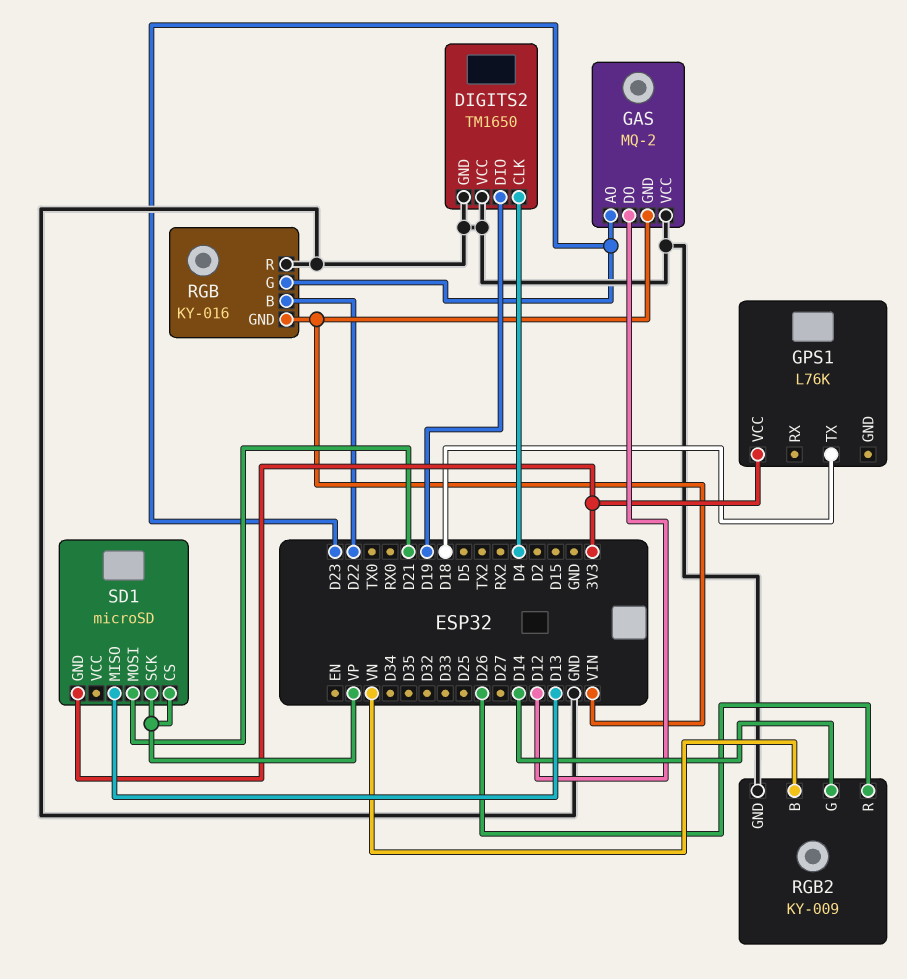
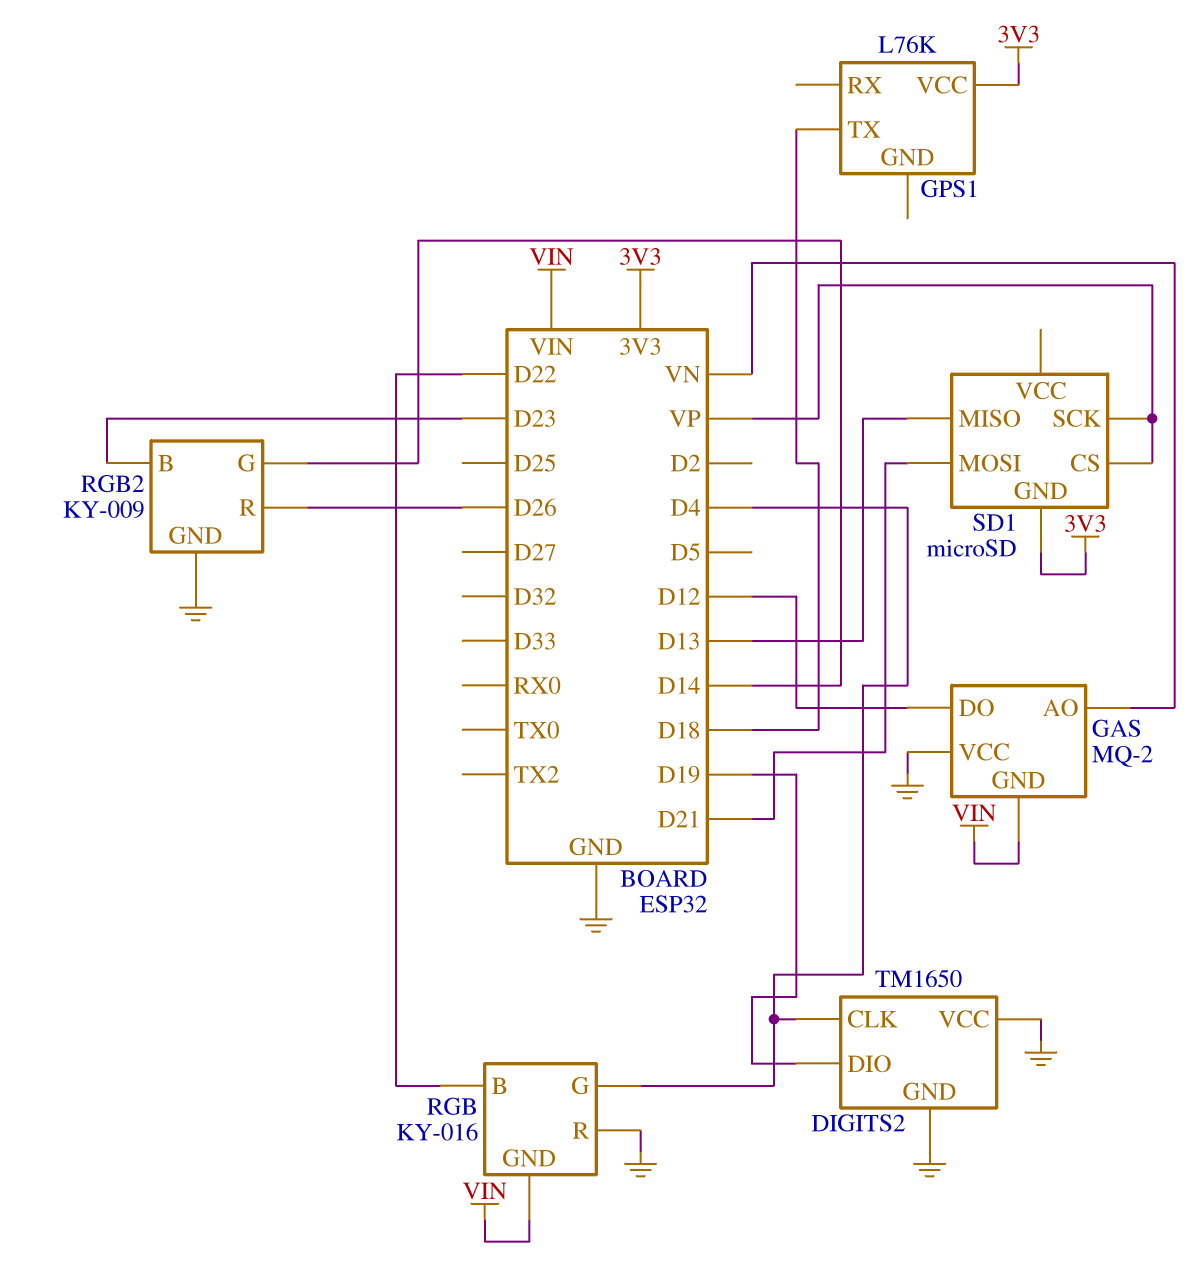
GAS pin AO: D23 -> VN
RGB pin G: D23 -> D4
RGB2 pin B: VN -> D23

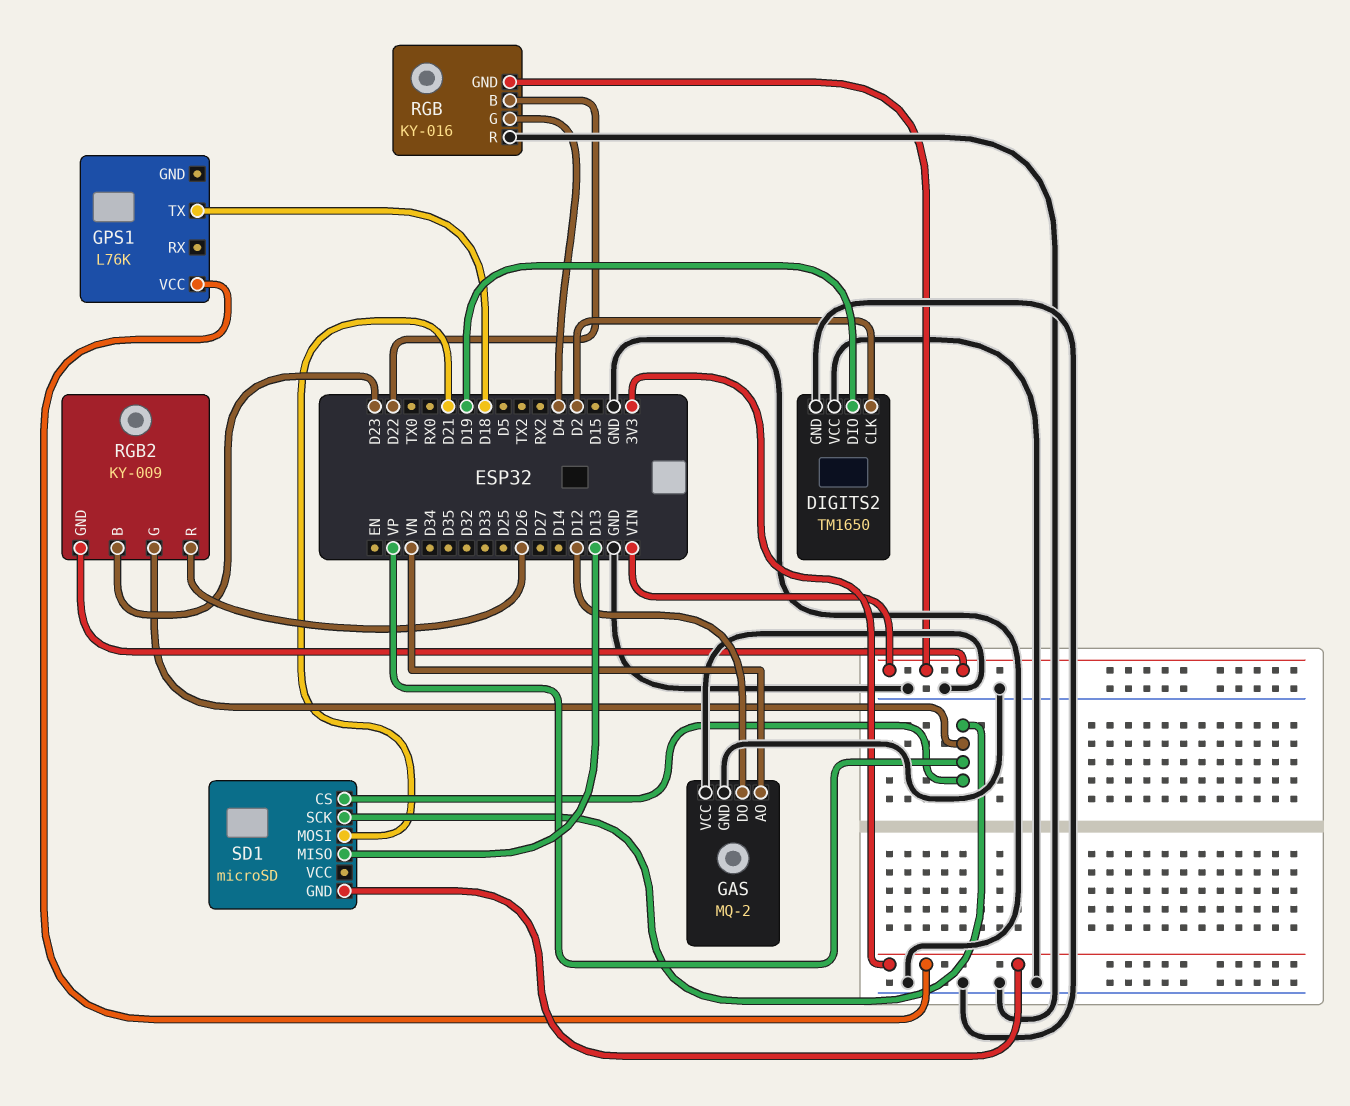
DIGITS2 pin CLK: D4 -> D2
GAS pin GND: VIN -> GND
RGB2 pin G: D14 -> VP
RGB2 pin GND: GND -> VIN

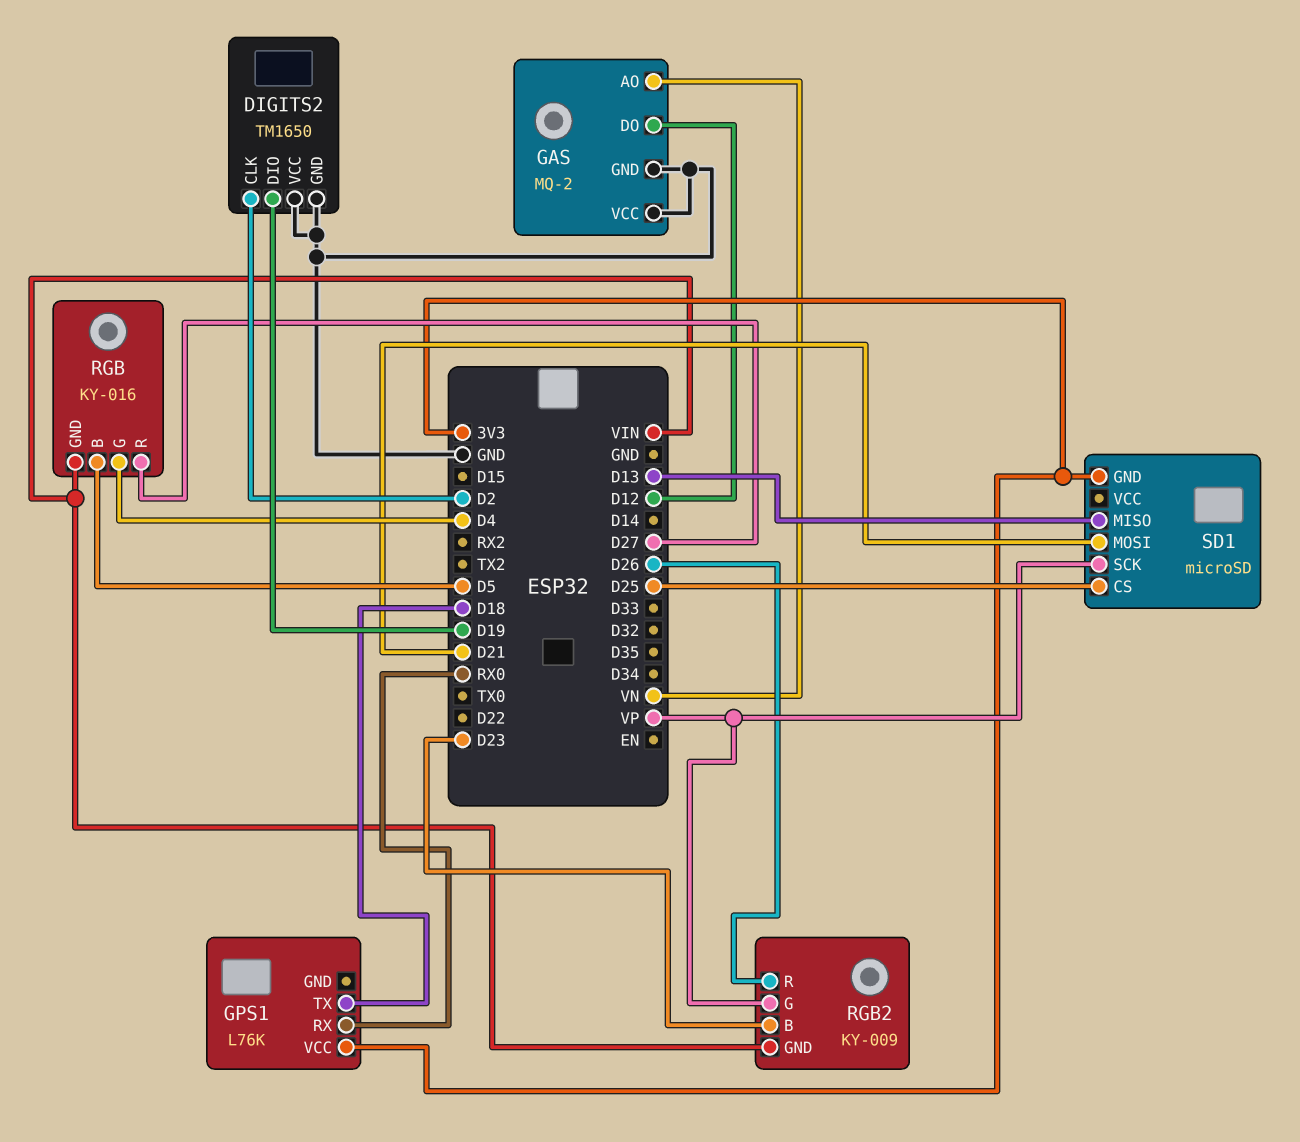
GPS1 pin RX: none -> RX0
RGB pin B: D22 -> D5
RGB pin R: GND -> D27
SD1 pin CS: VP -> D25

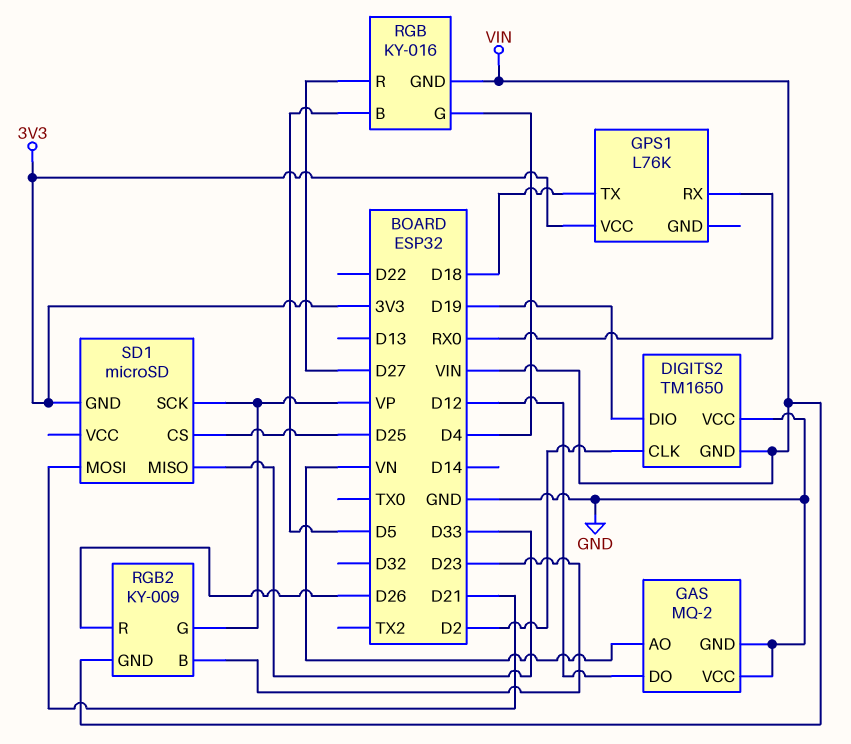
DIGITS2 pin GND: GND -> VIN
SD1 pin MISO: D13 -> D33

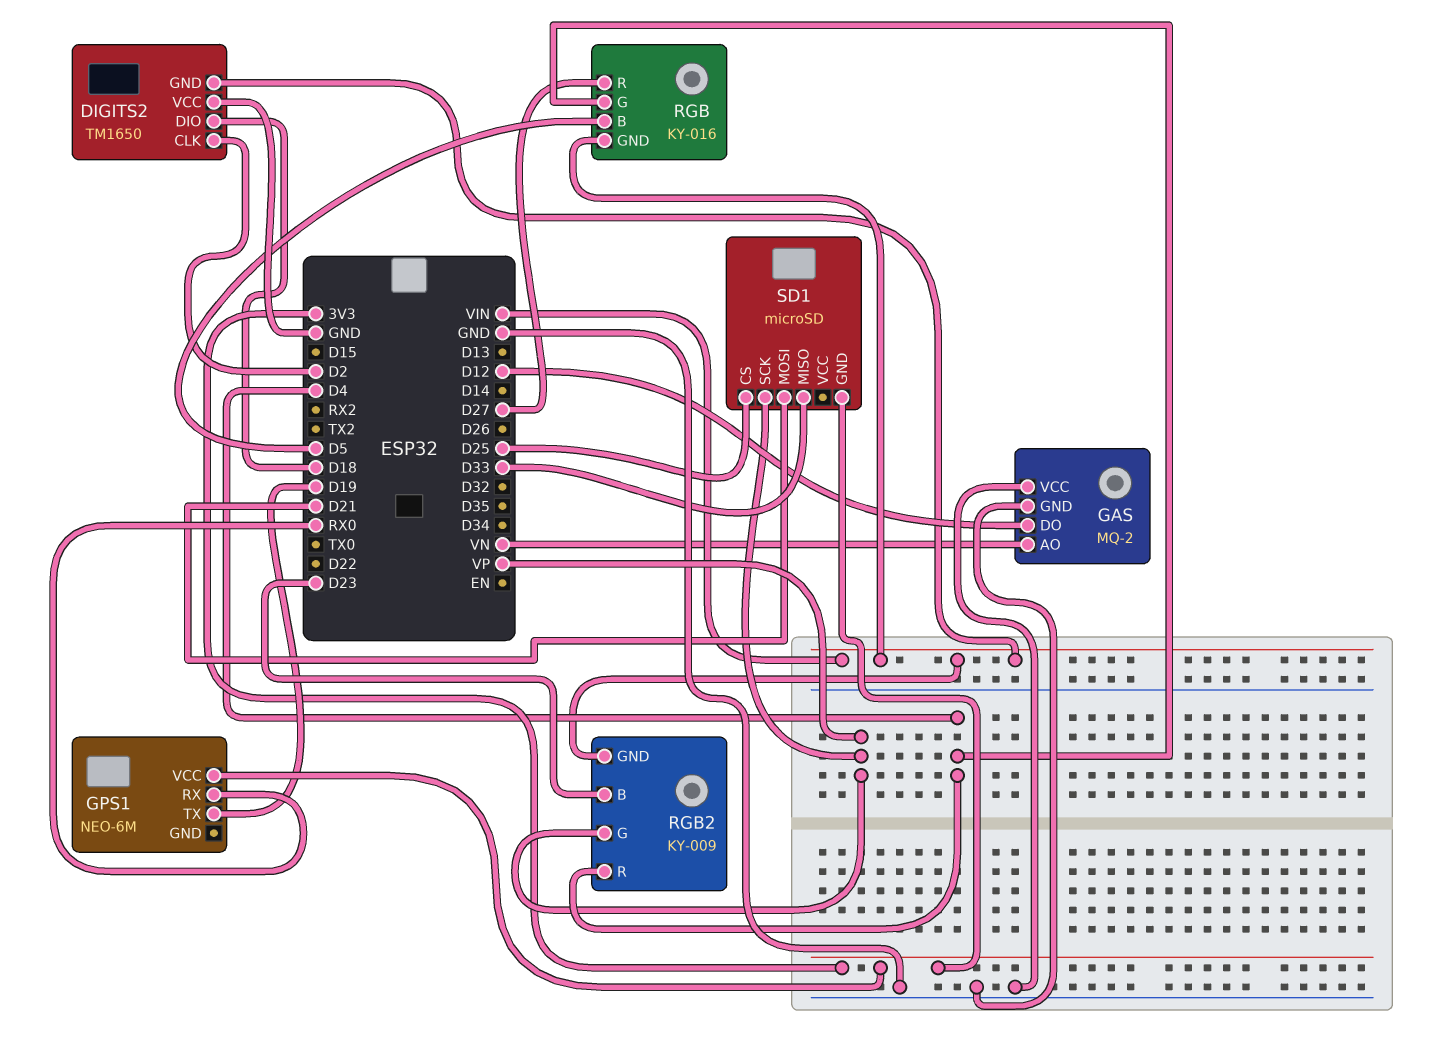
DIGITS2 pin DIO: D19 -> D18
GPS1: L76K -> NEO-6M
GPS1 pin TX: D18 -> D19
RGB2 pin R: D26 -> D4

